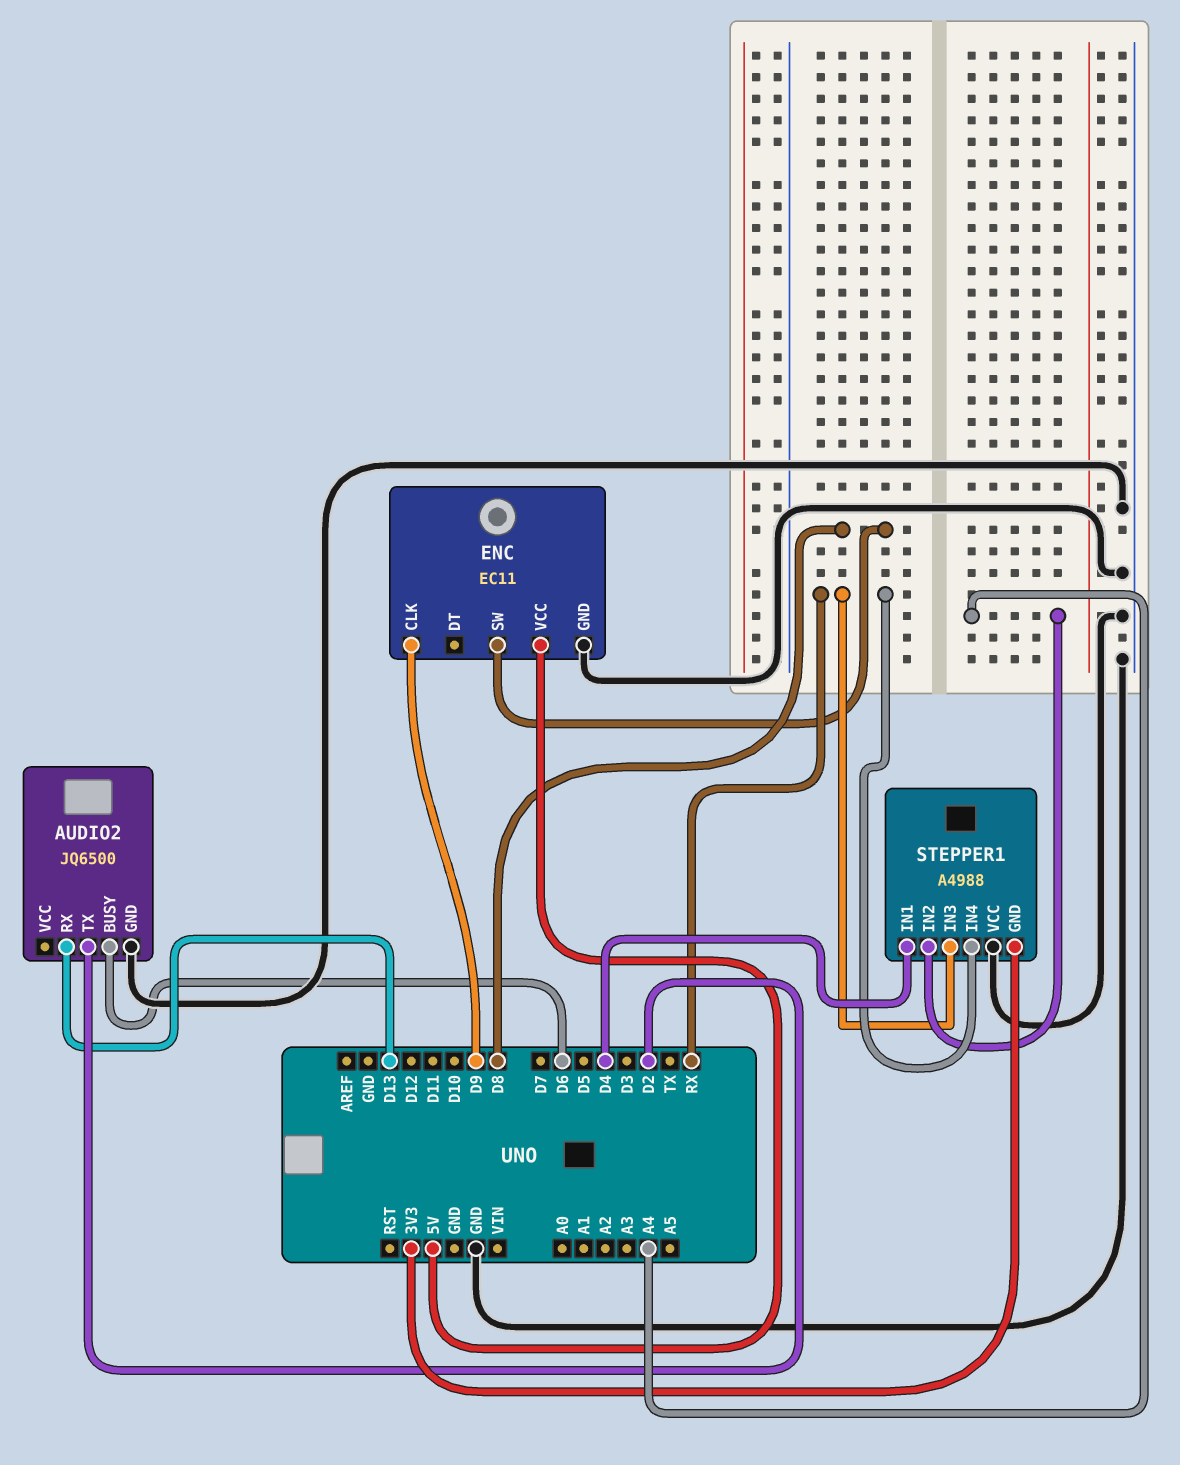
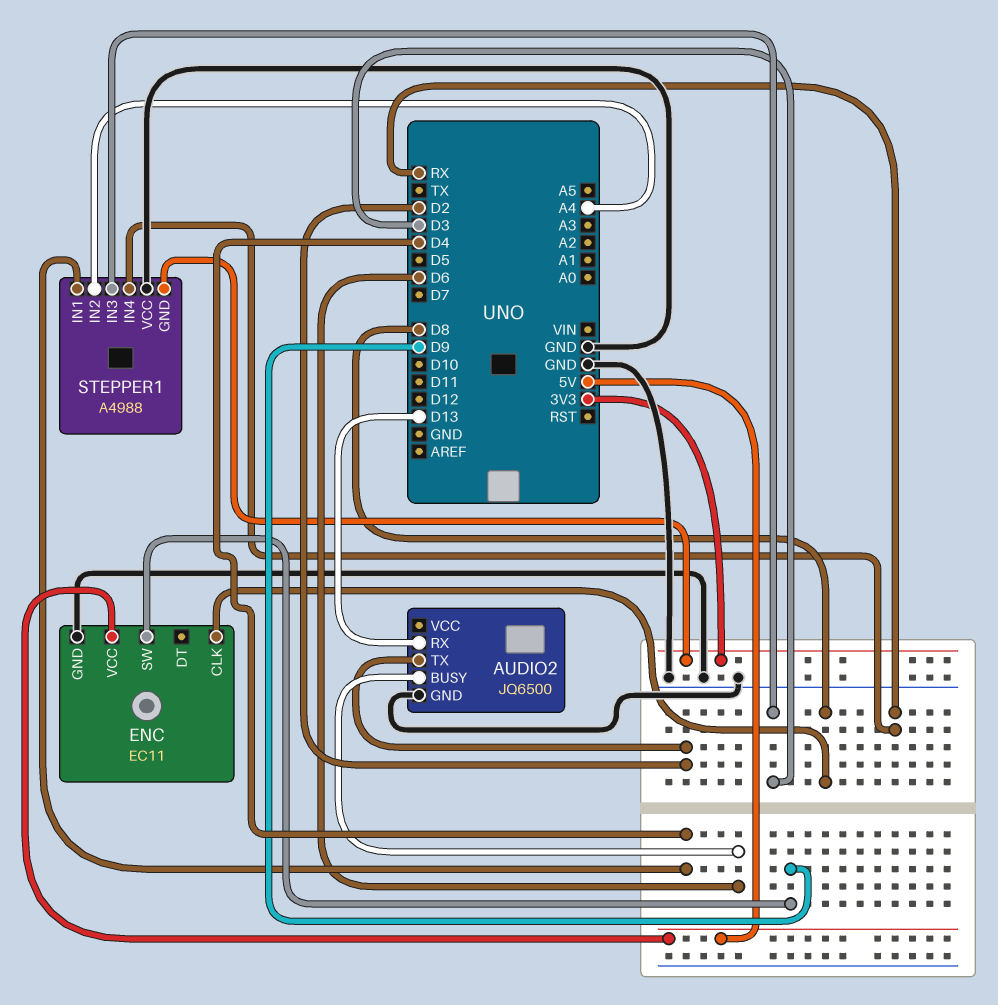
ENC pin CLK: D9 -> D8
ENC pin SW: D8 -> D9
STEPPER1 pin IN3: RX -> D3

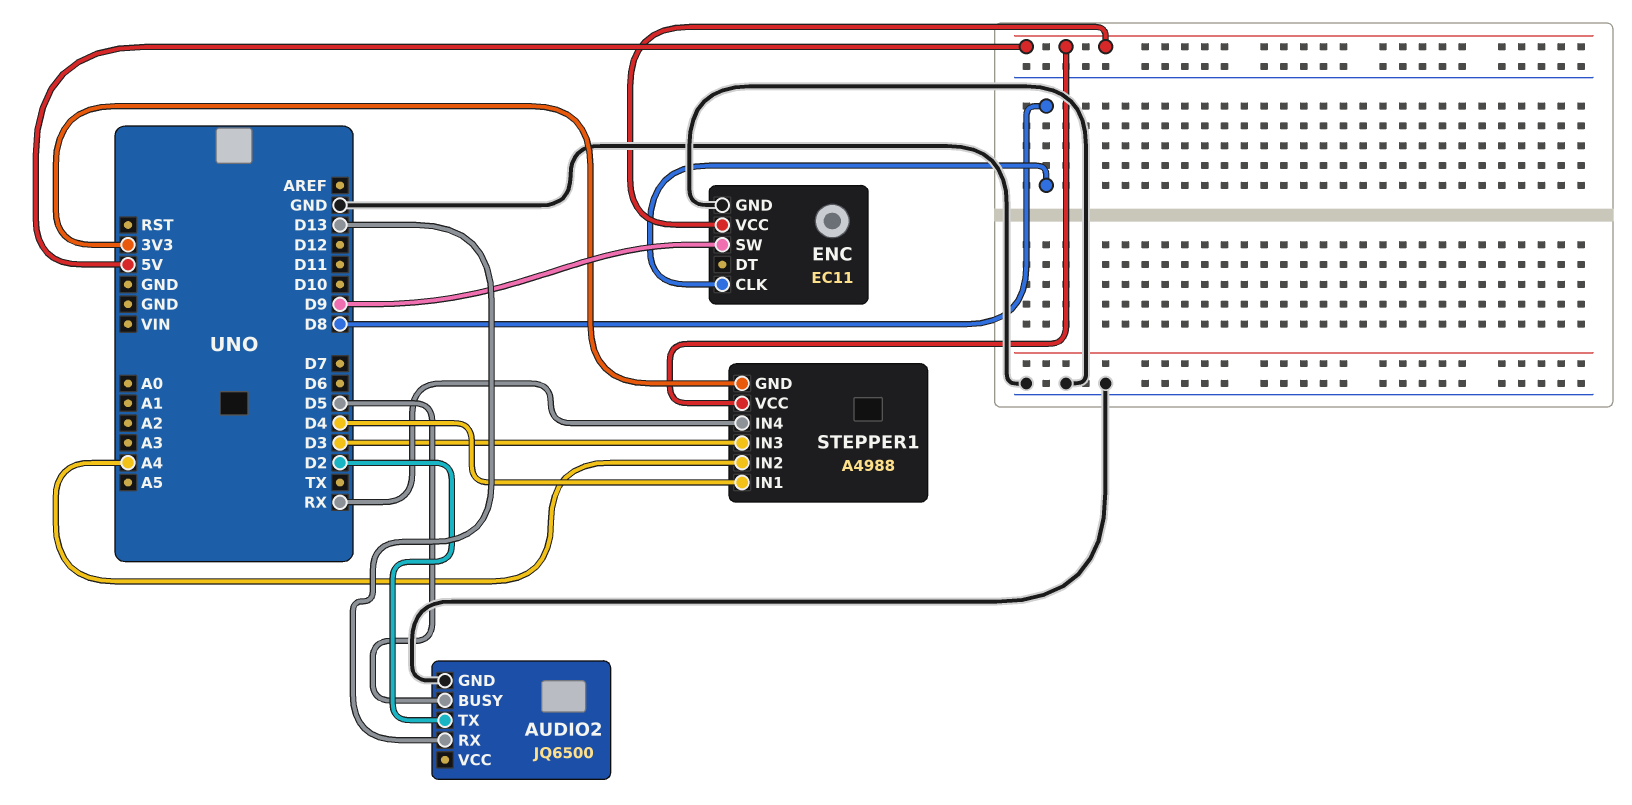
AUDIO2 pin BUSY: D6 -> D5
STEPPER1 pin VCC: GND -> 5V

